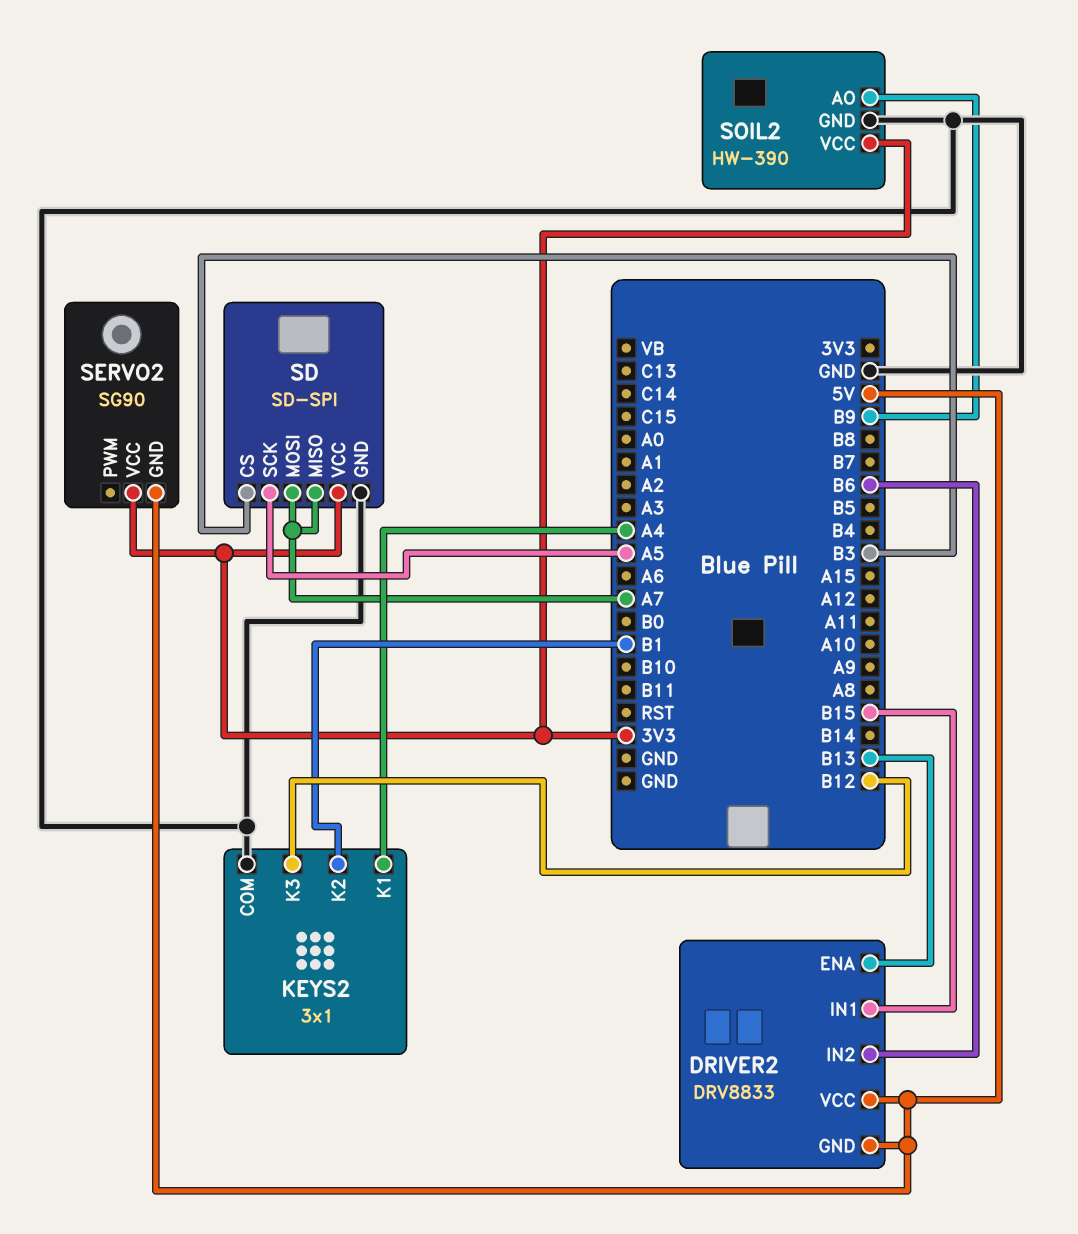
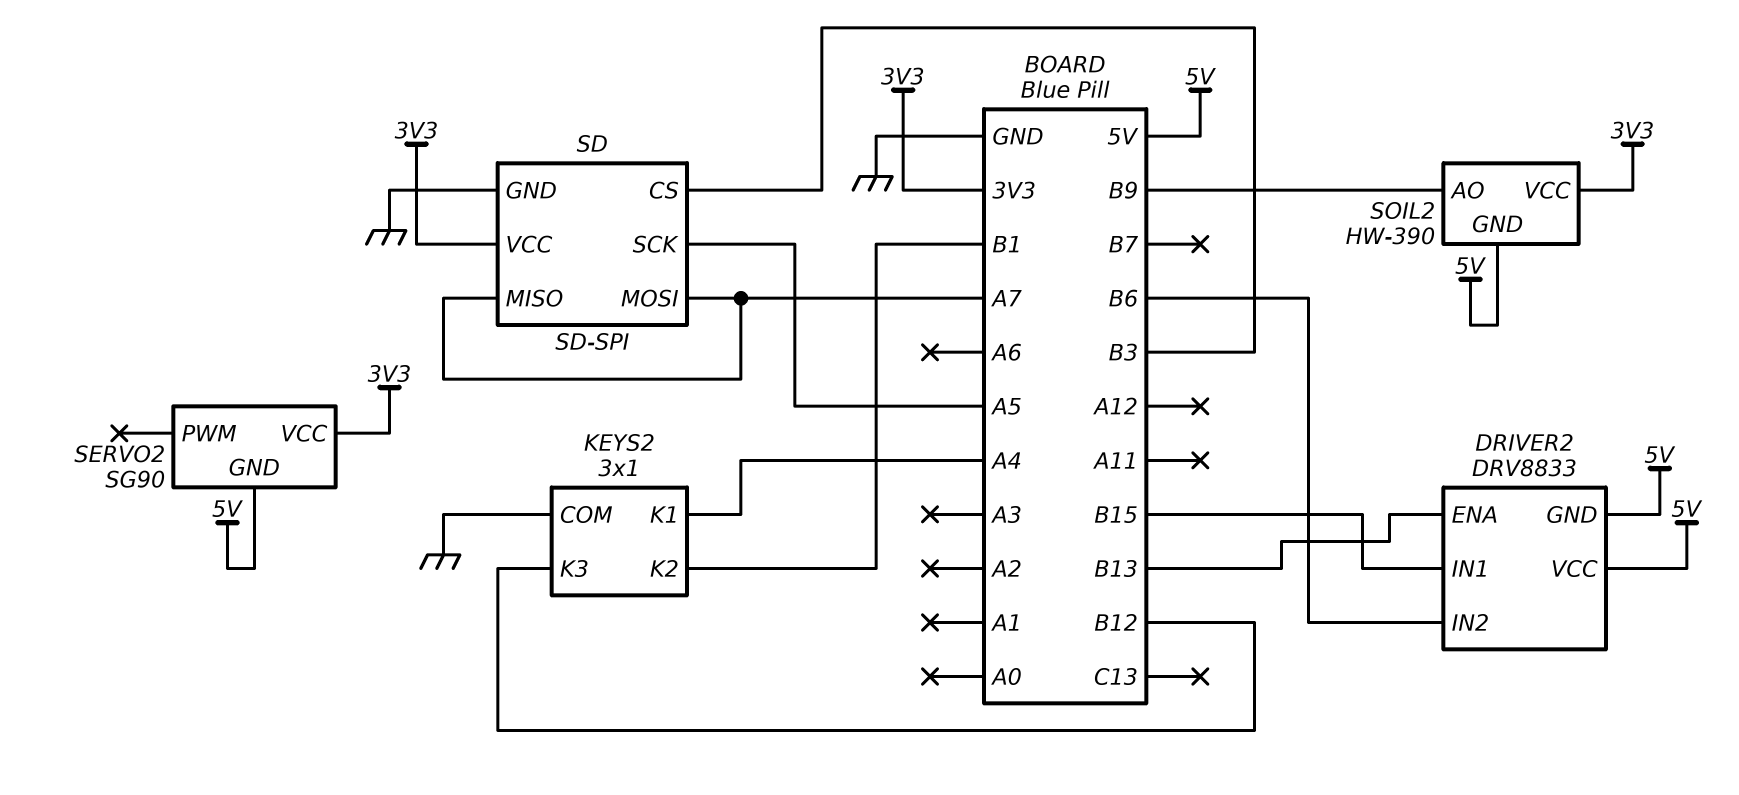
SOIL2 pin GND: GND -> 5V

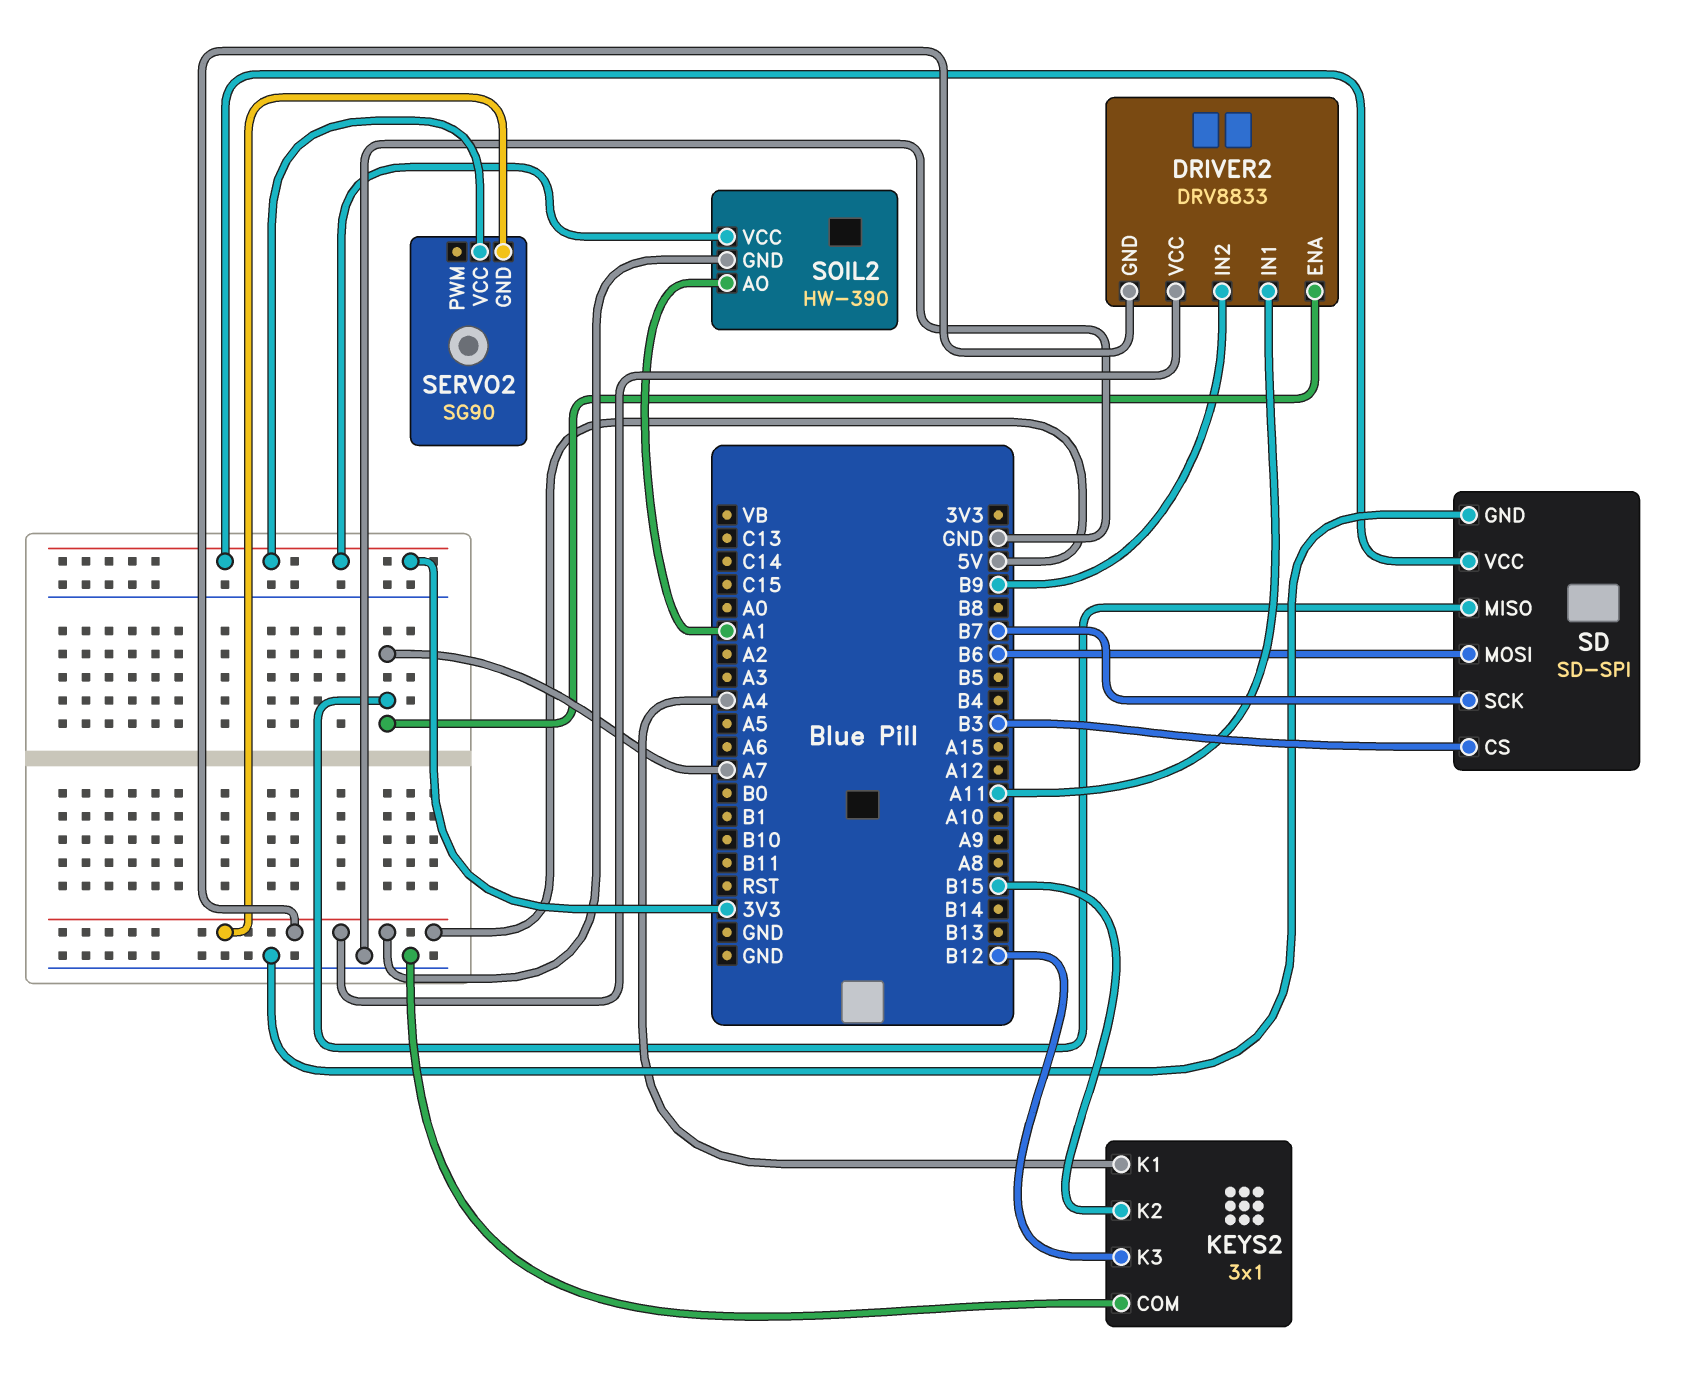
DRIVER2 pin ENA: B13 -> A7
DRIVER2 pin IN1: B15 -> A11
DRIVER2 pin IN2: B6 -> B9
KEYS2 pin K2: B1 -> B15
SD pin MOSI: A7 -> B6
SD pin SCK: A5 -> B7
SOIL2 pin AO: B9 -> A1

